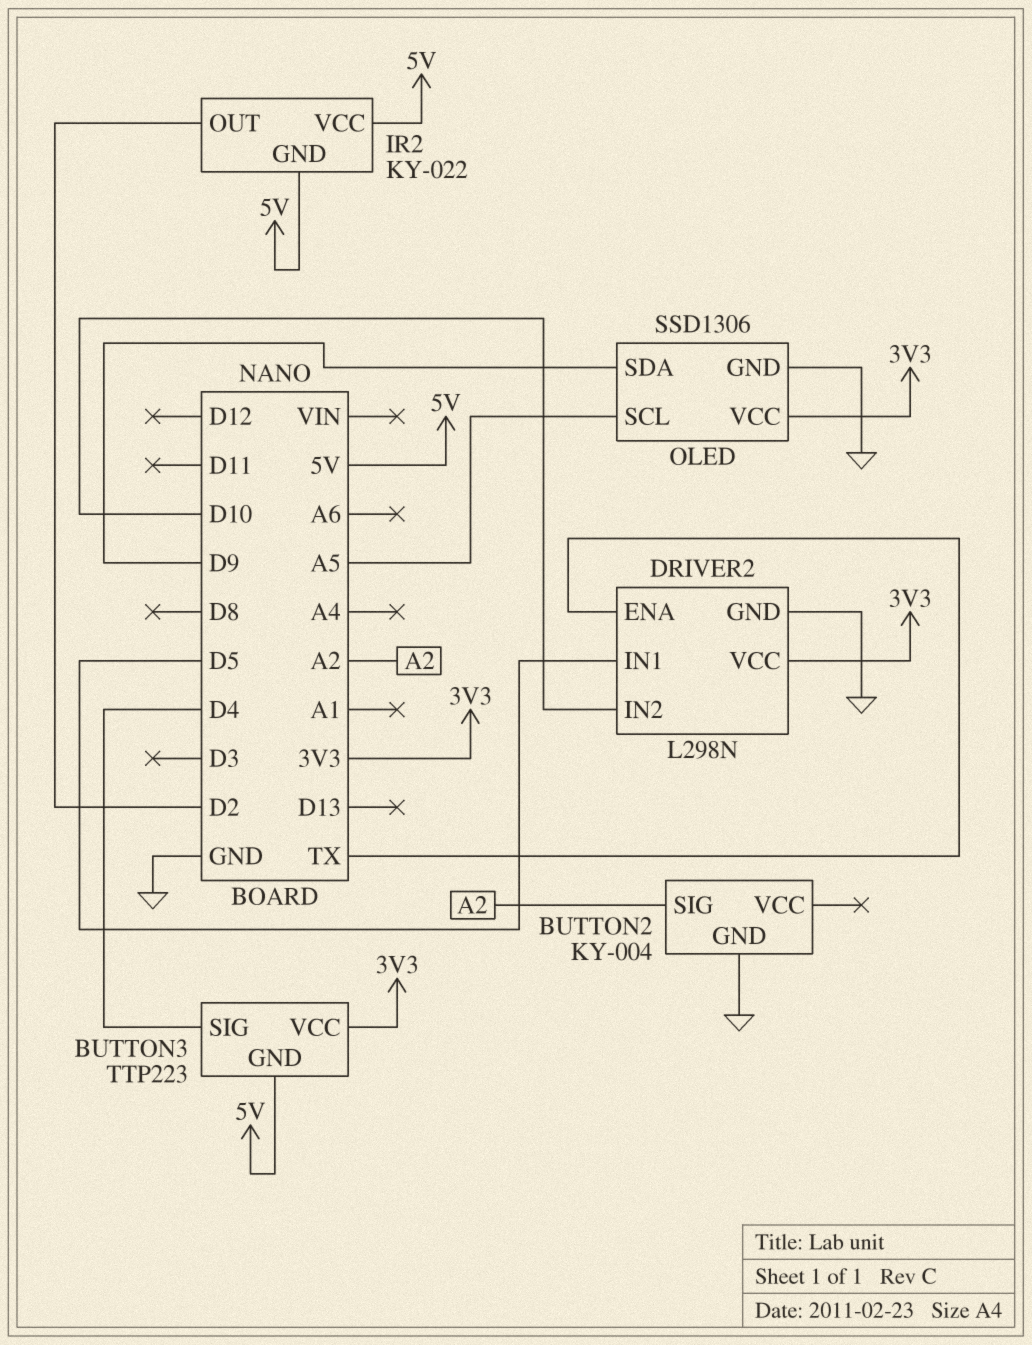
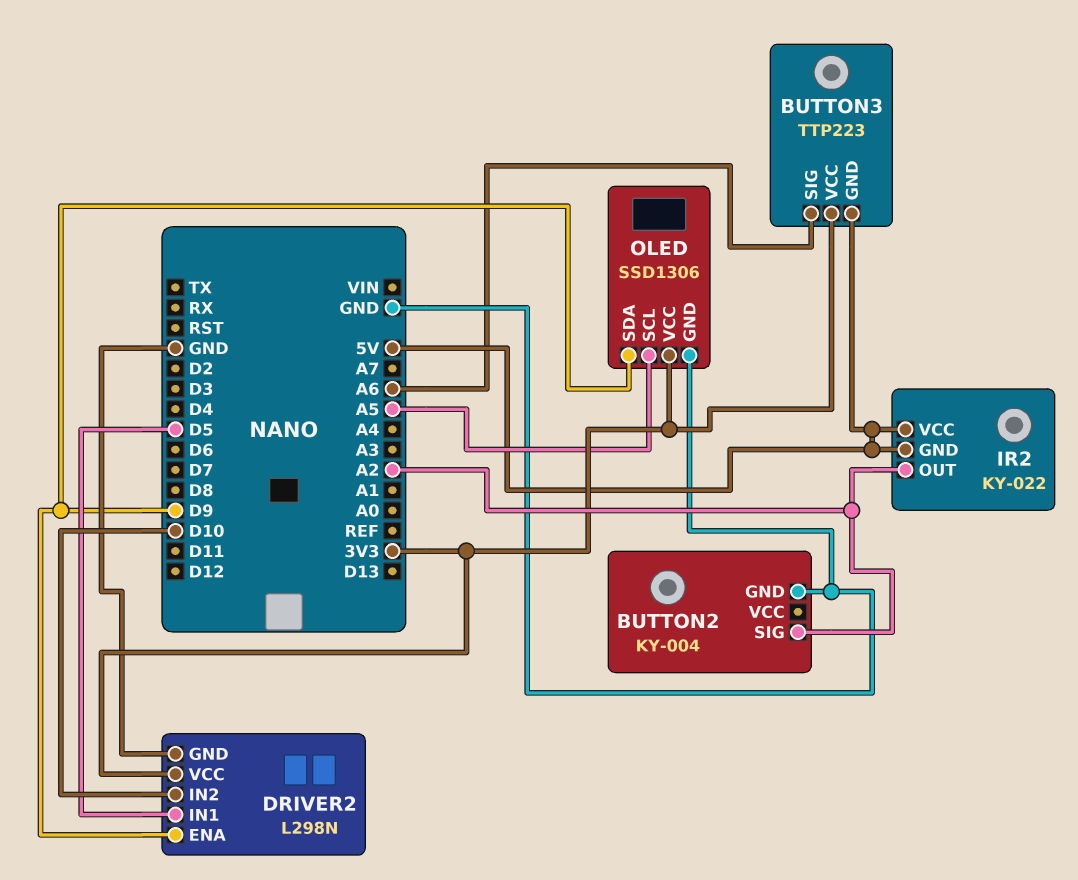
BUTTON3 pin SIG: D4 -> A6
DRIVER2 pin ENA: TX -> D9
IR2 pin OUT: D2 -> A2

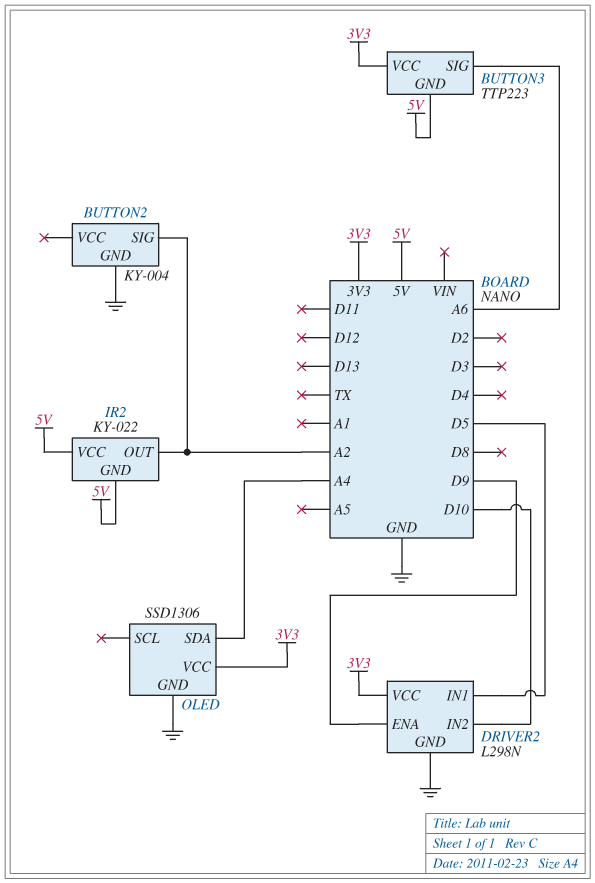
OLED pin SCL: A5 -> none
OLED pin SDA: D9 -> A4

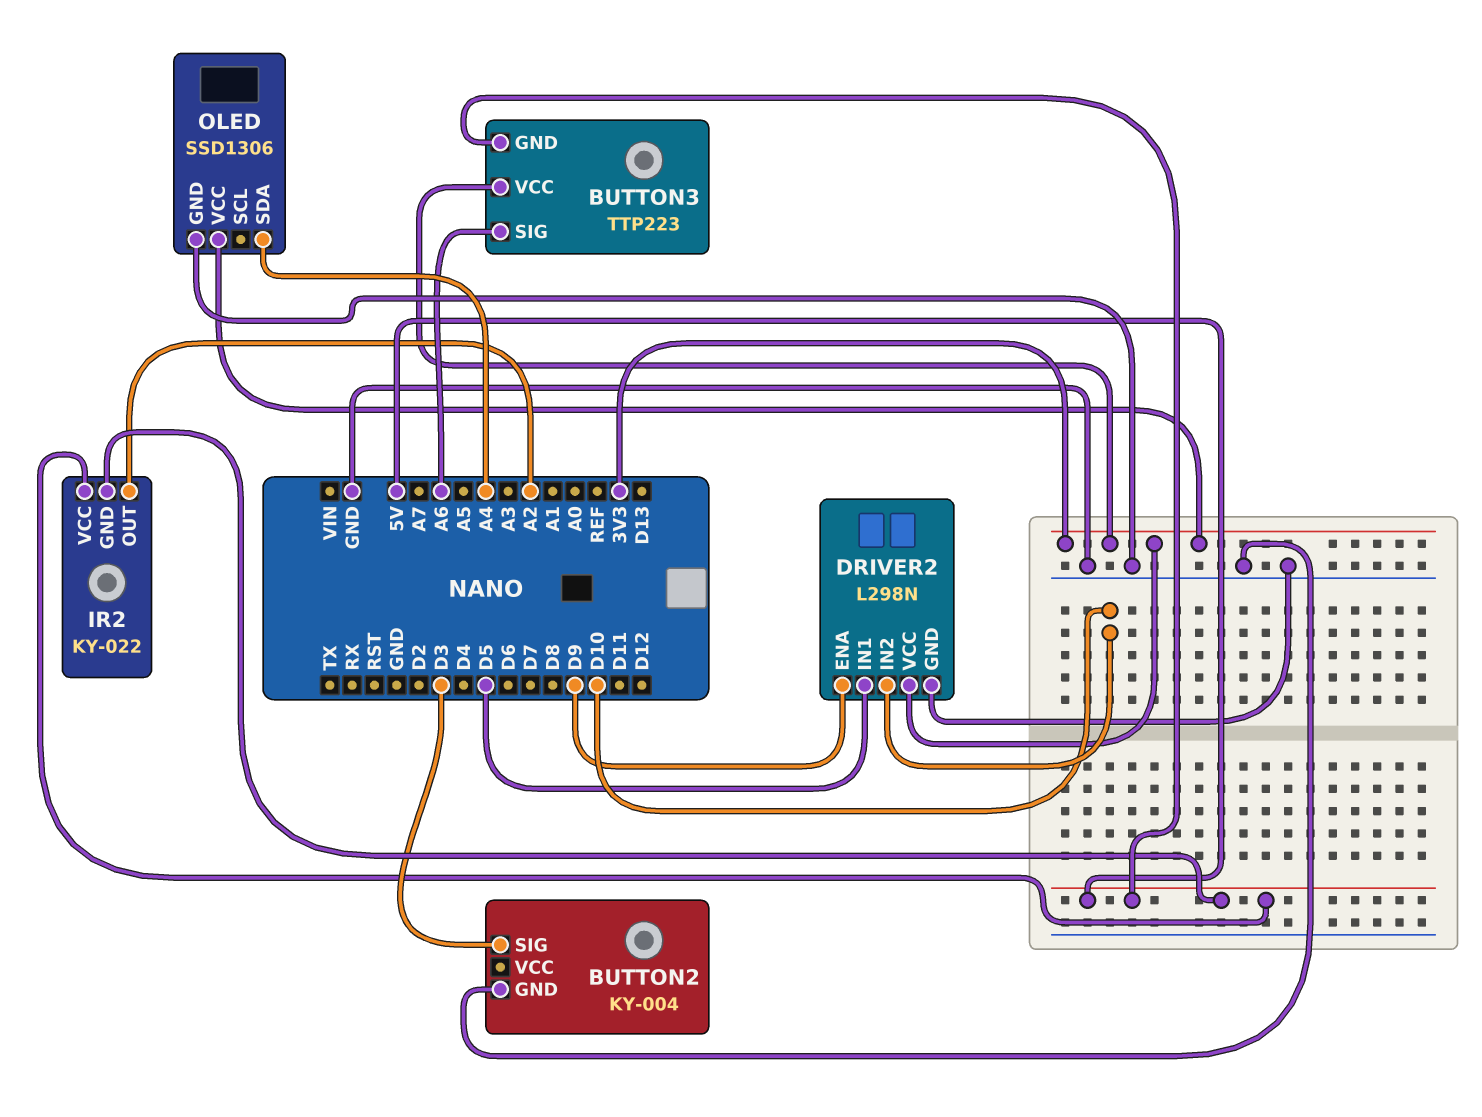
BUTTON2 pin SIG: A2 -> D3

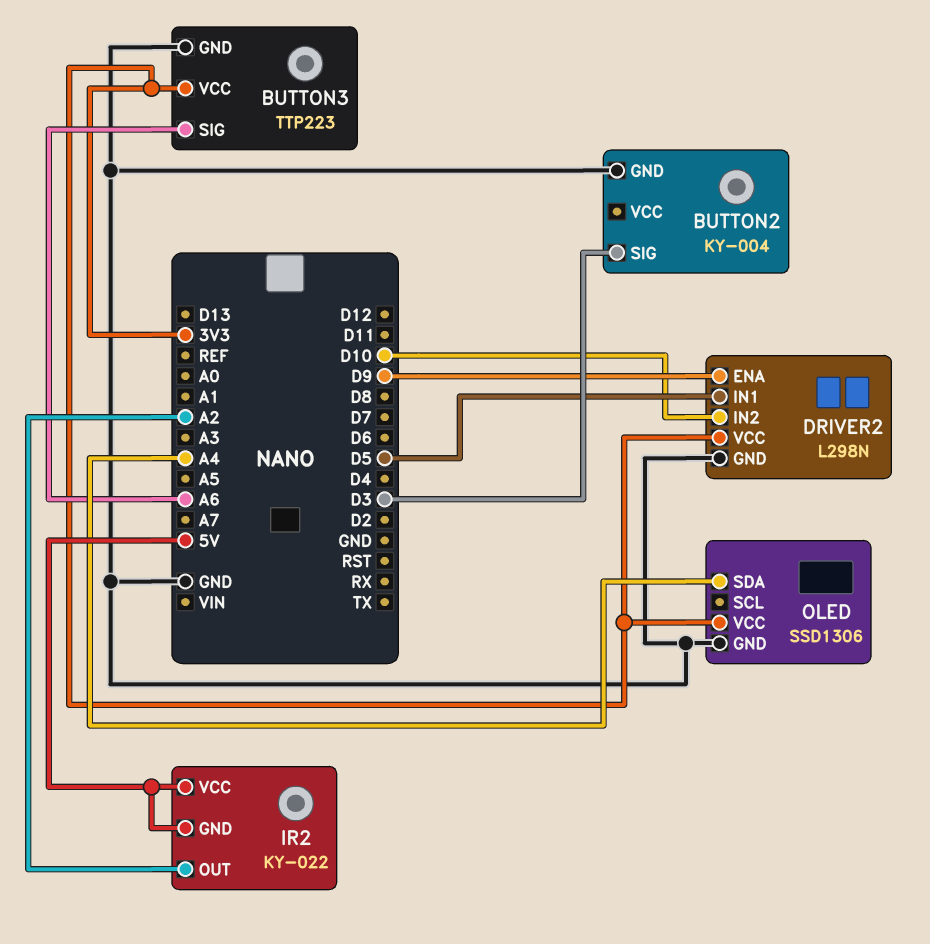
BUTTON3 pin GND: 5V -> GND

